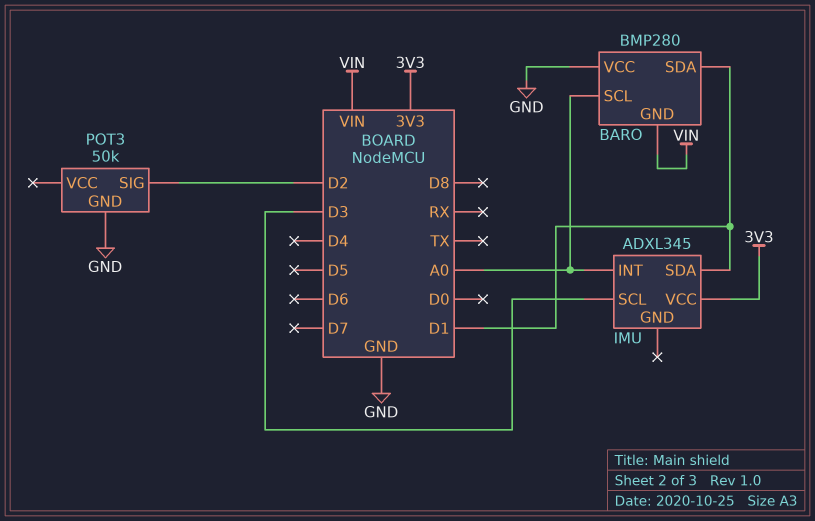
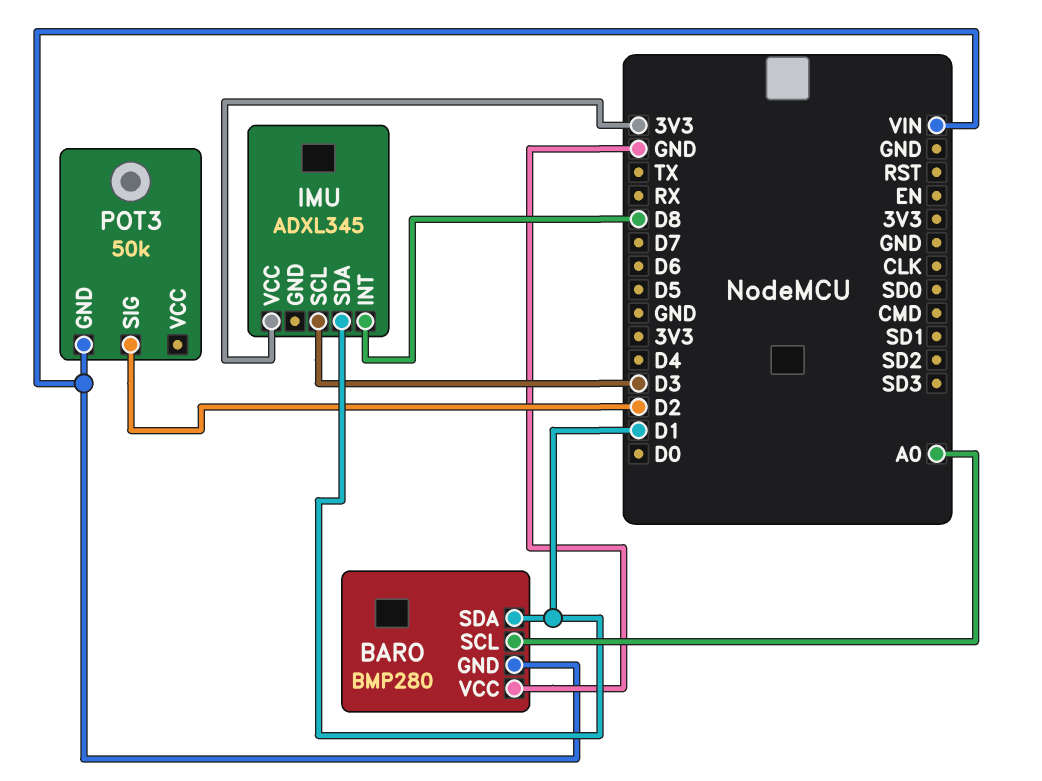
IMU pin INT: A0 -> D8
POT3 pin GND: GND -> VIN

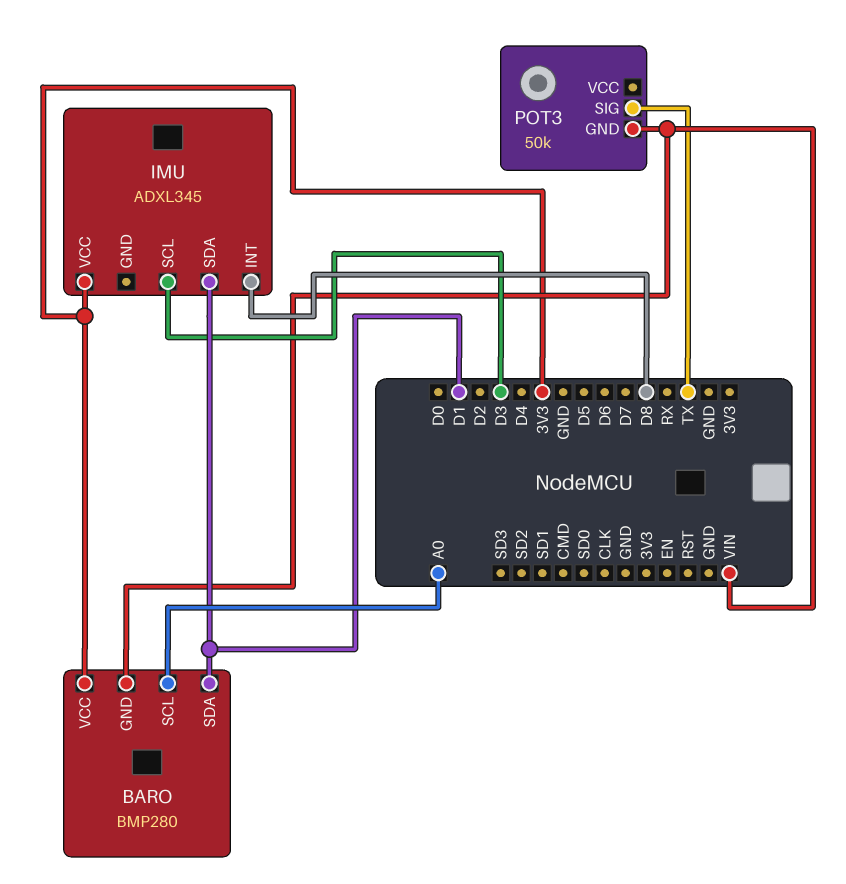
BARO pin VCC: GND -> 3V3
POT3 pin SIG: D2 -> TX

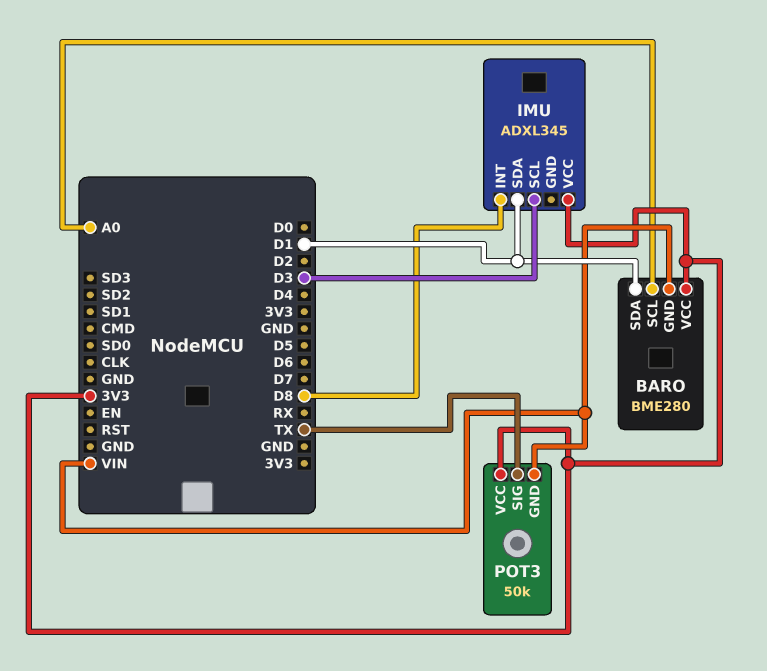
BARO: BMP280 -> BME280
POT3 pin VCC: none -> 3V3

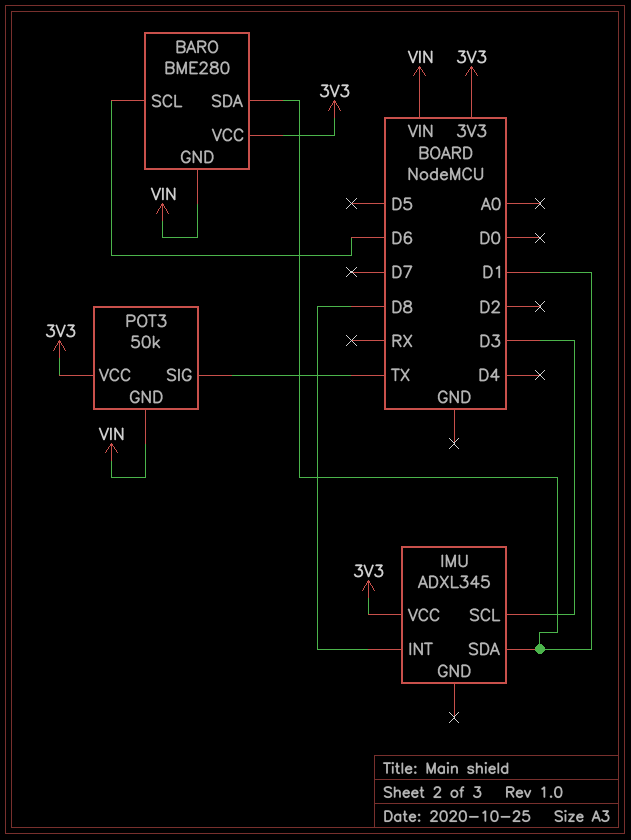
BARO pin SCL: A0 -> D6

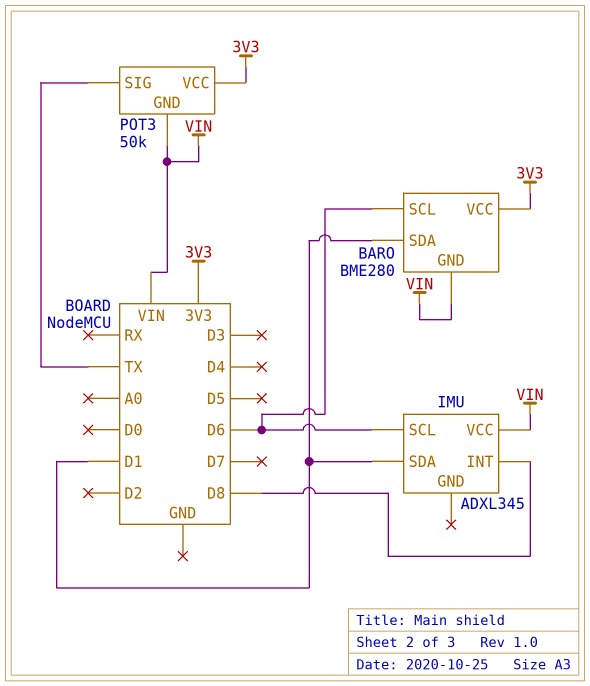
IMU pin SCL: D3 -> D6
IMU pin VCC: 3V3 -> VIN

